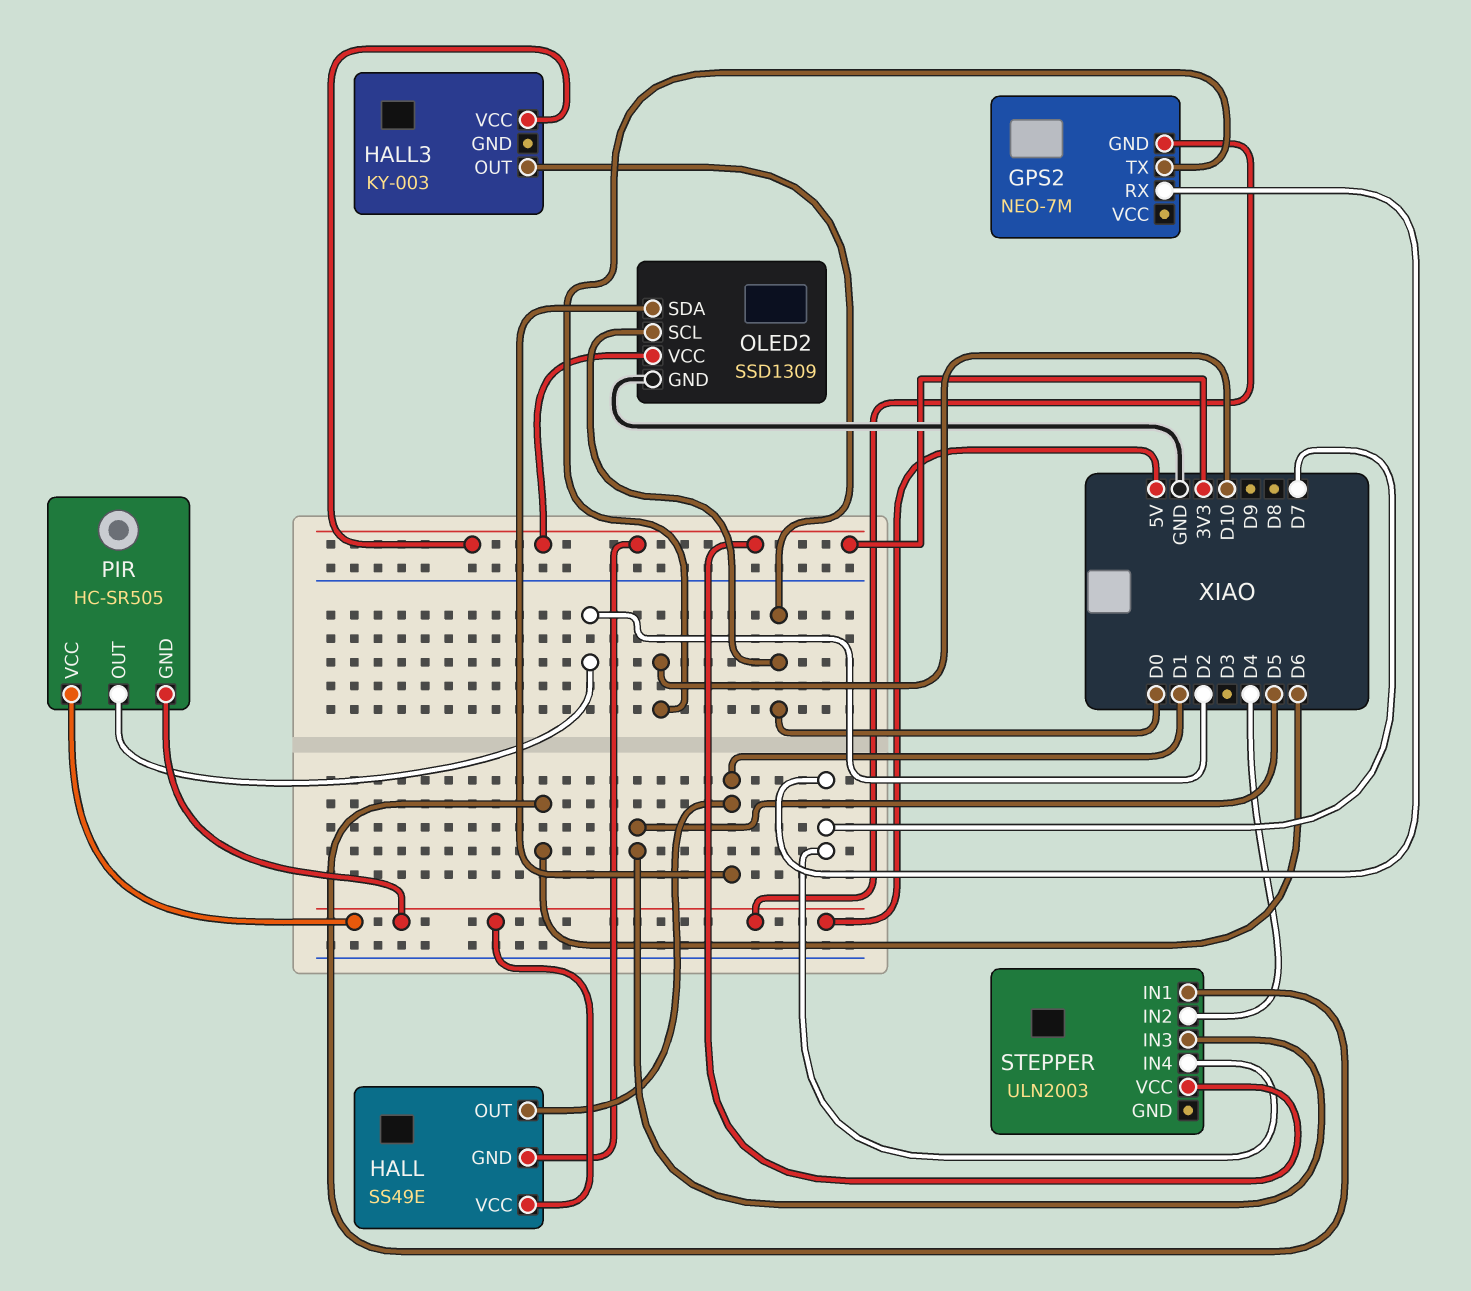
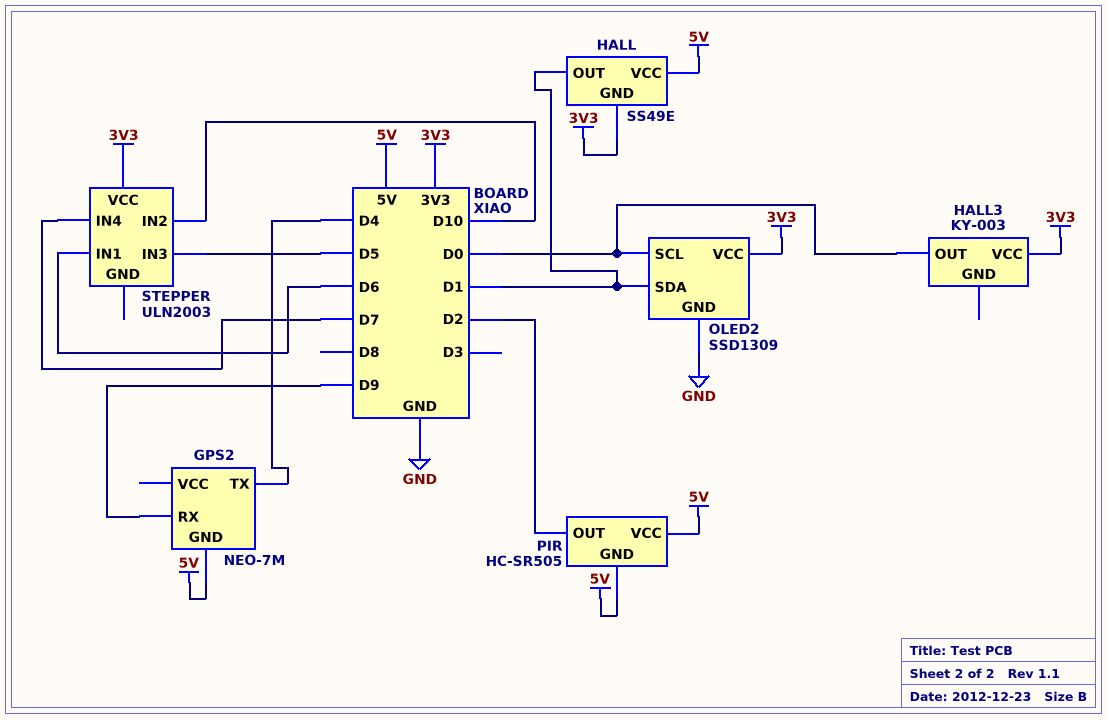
GPS2 pin RX: D7 -> D9
GPS2 pin TX: D10 -> D4
STEPPER pin IN2: D4 -> D10

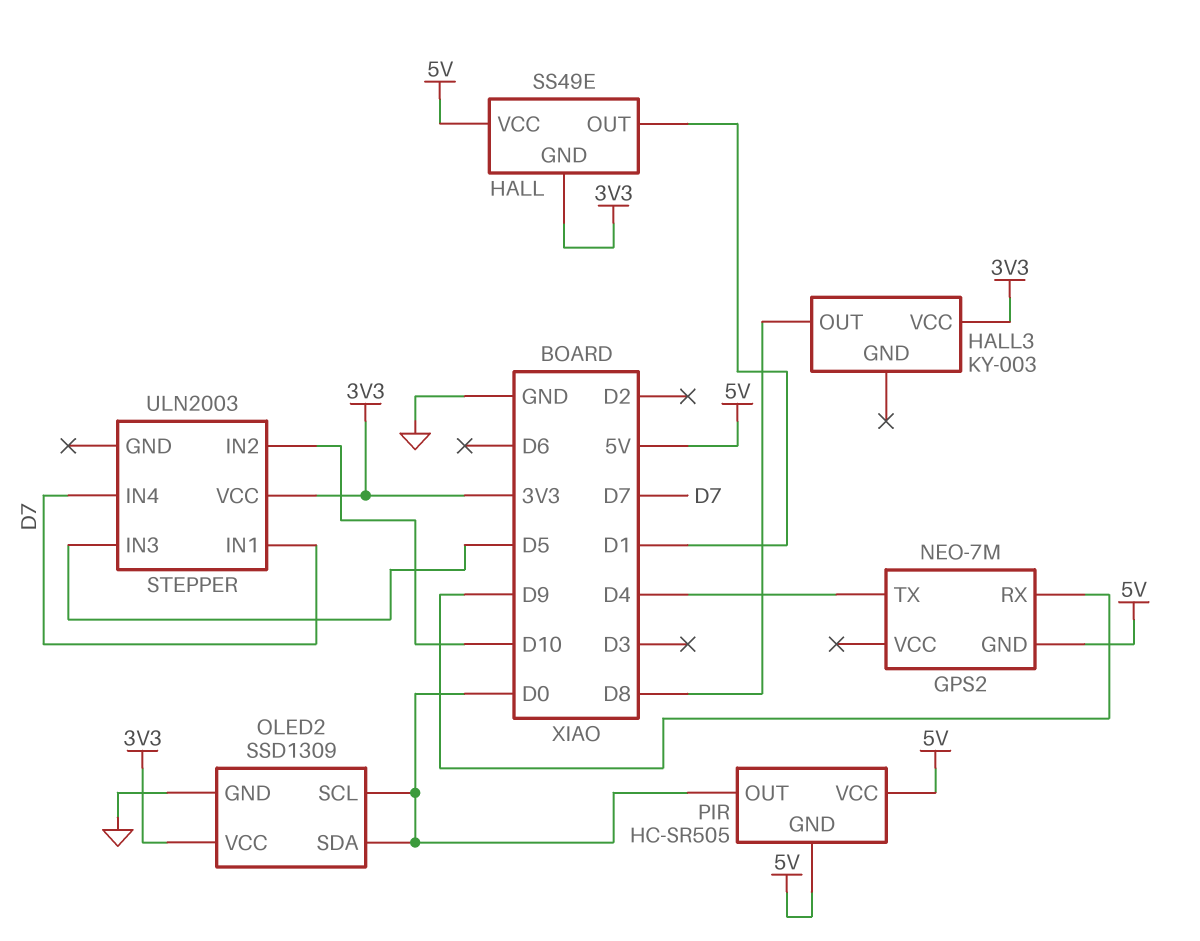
HALL3 pin OUT: D0 -> D8
OLED2 pin SDA: D1 -> D0
PIR pin OUT: D2 -> D0
STEPPER pin IN1: D6 -> D7

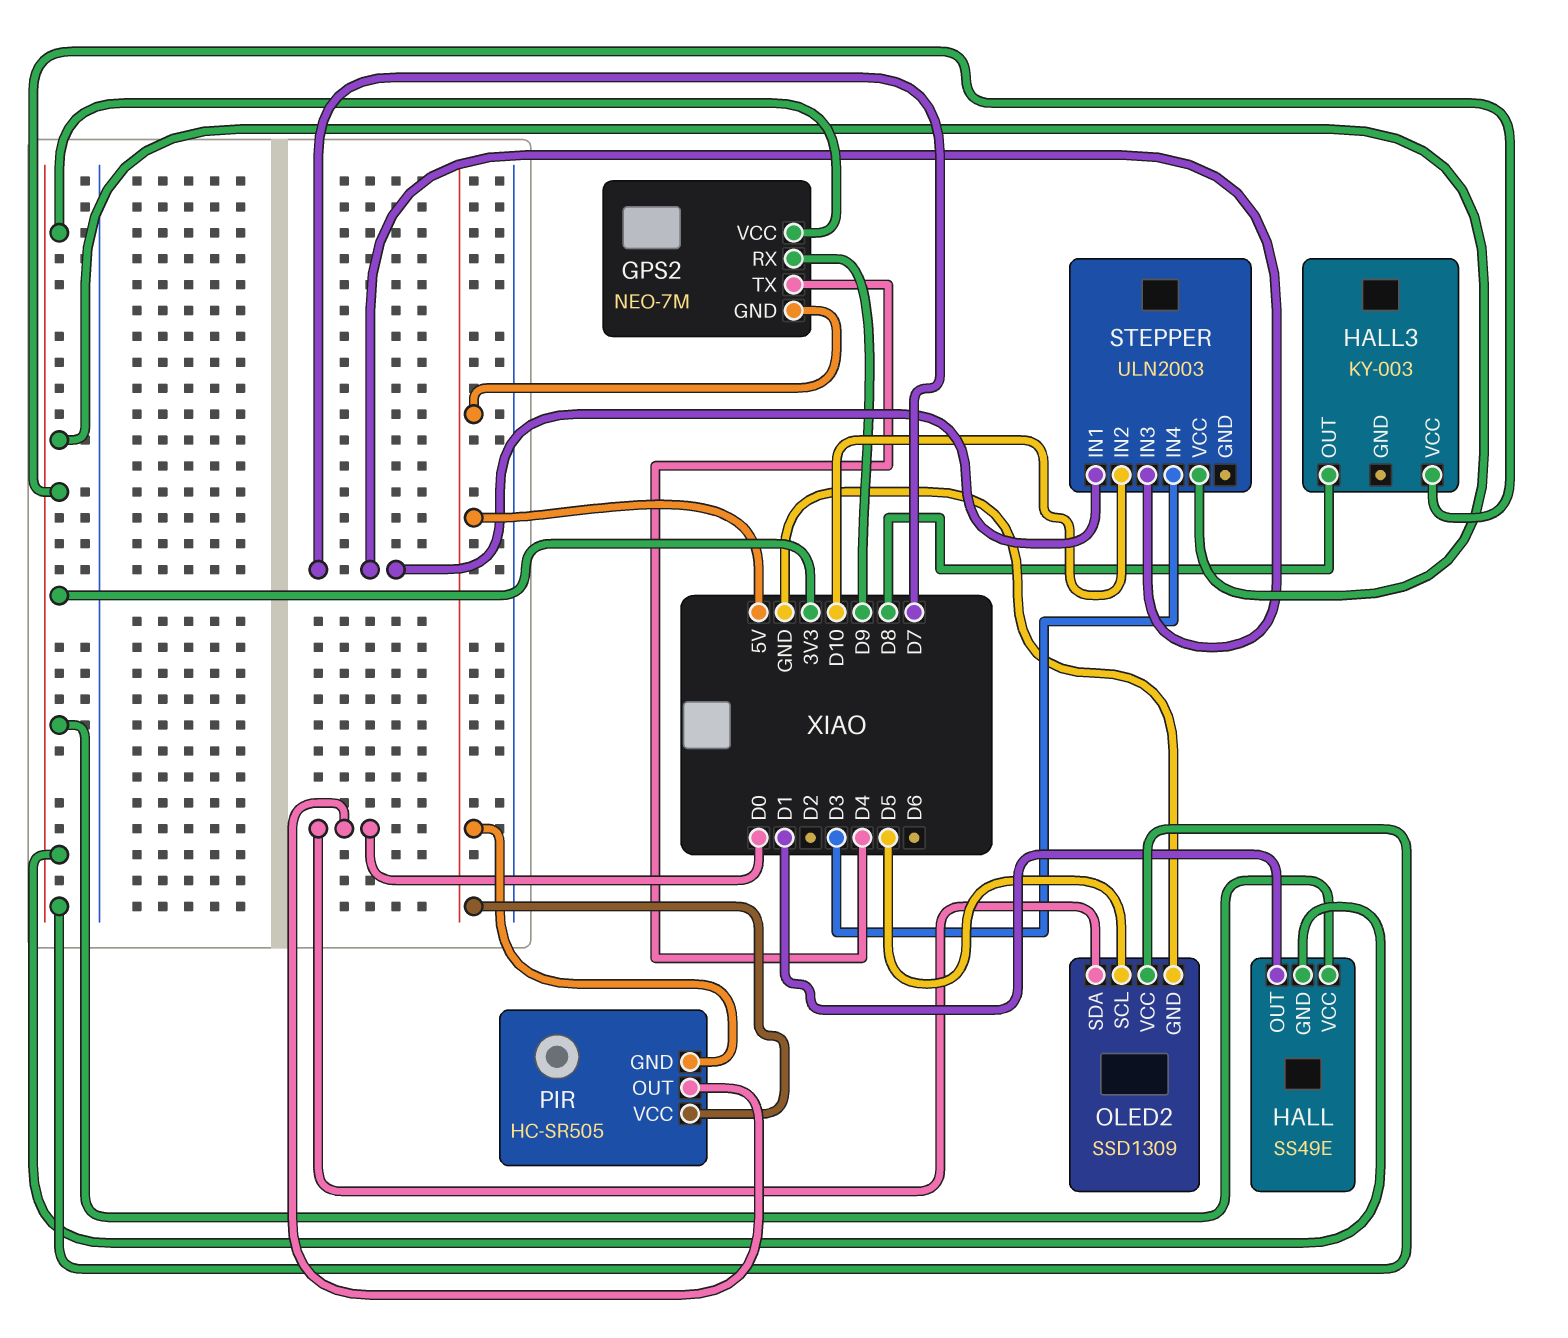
GPS2 pin VCC: none -> 3V3
HALL pin VCC: 5V -> 3V3
OLED2 pin SCL: D0 -> D5
STEPPER pin IN3: D5 -> D7
STEPPER pin IN4: D7 -> D3

